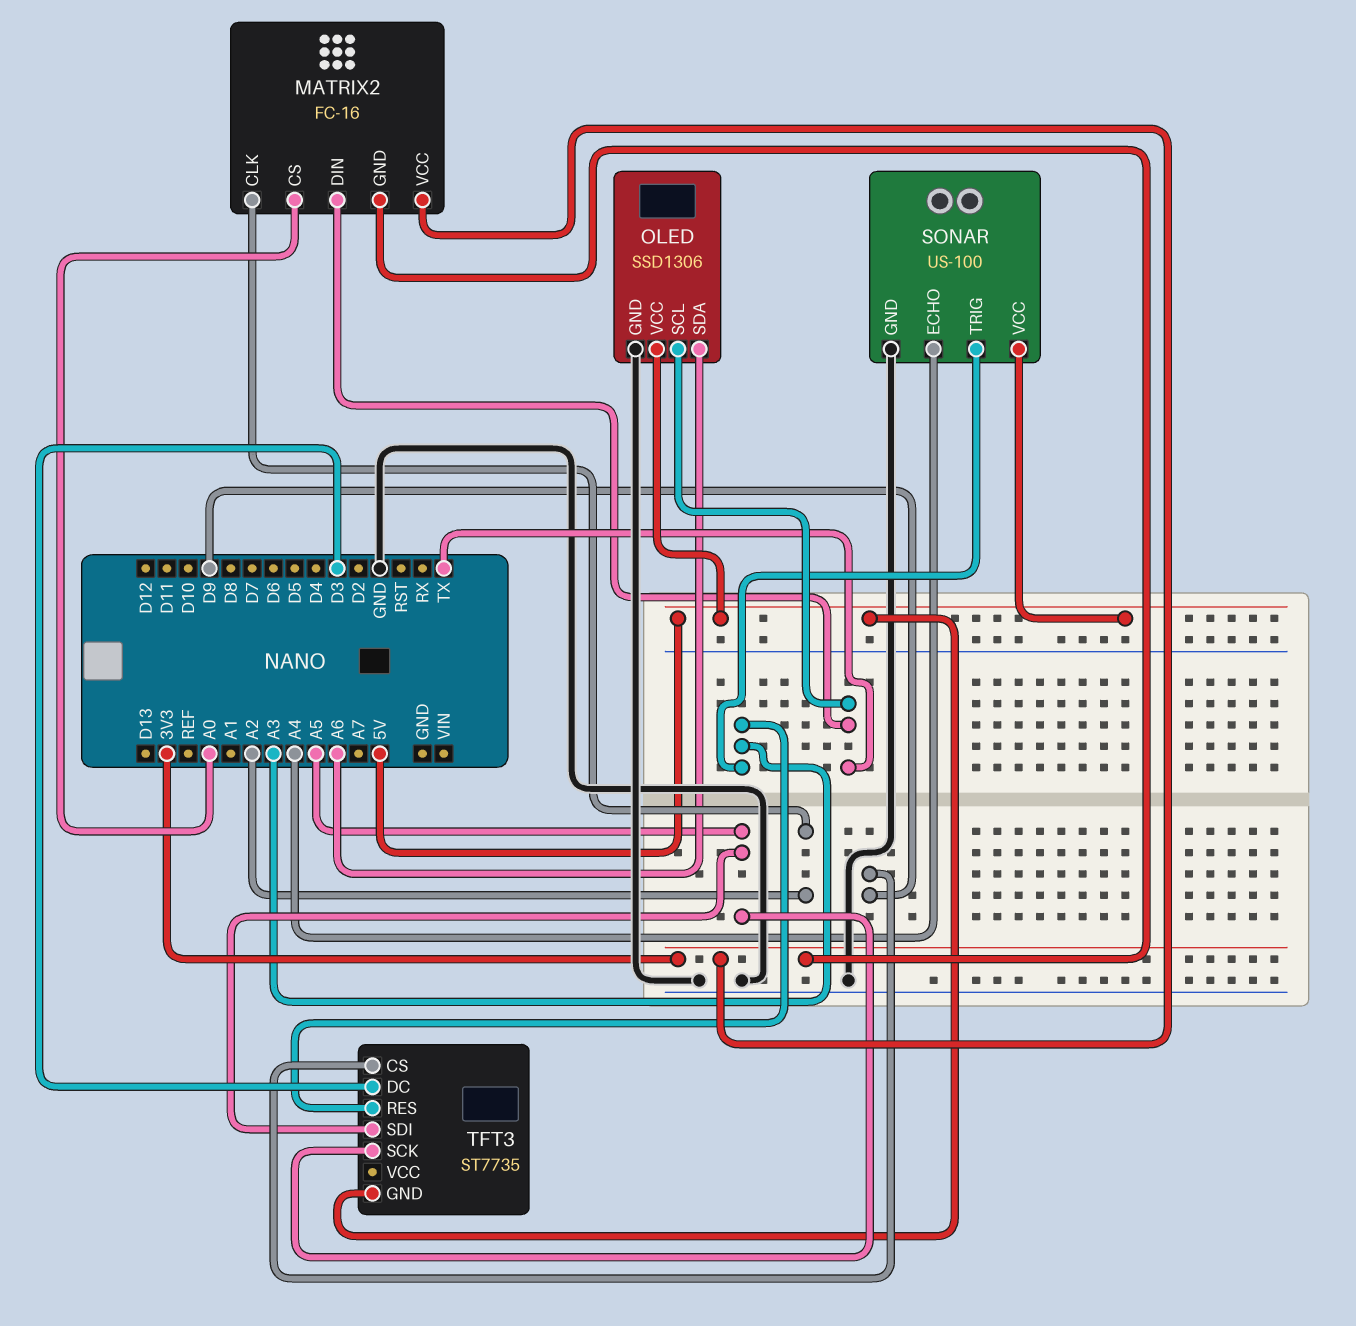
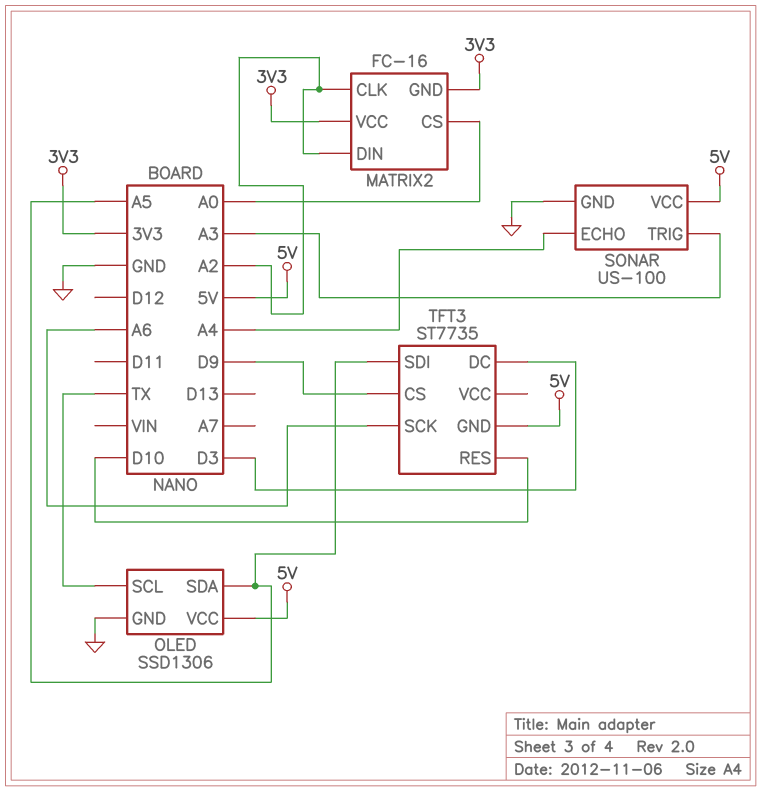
MATRIX2 pin DIN: TX -> A2
OLED pin SDA: A6 -> A5
TFT3 pin RES: A3 -> D10
TFT3 pin SCK: A5 -> A6

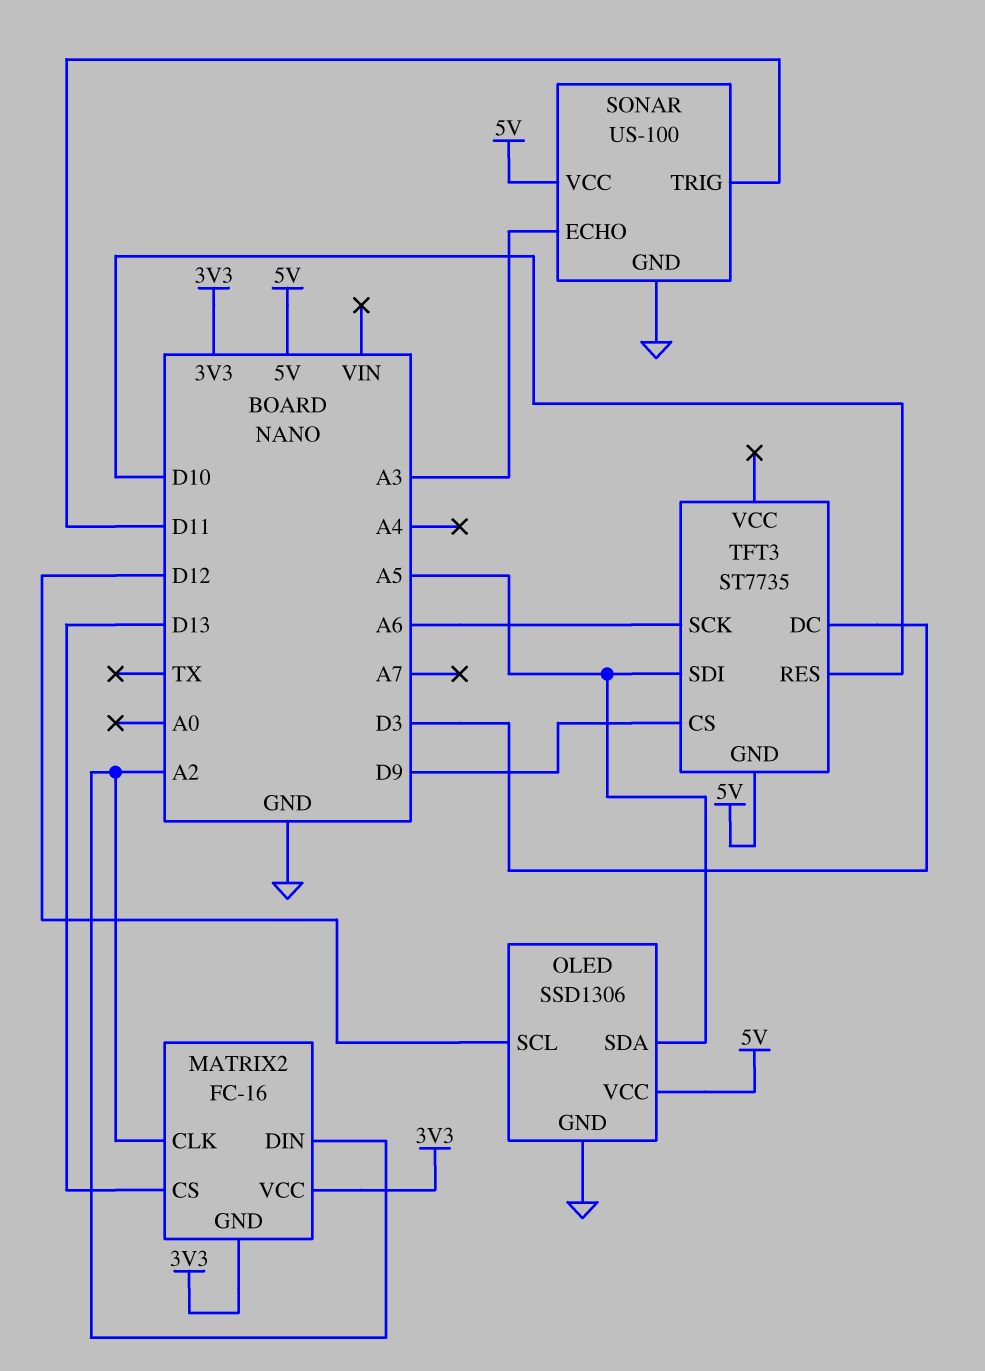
MATRIX2 pin CS: A0 -> D13
OLED pin SCL: TX -> D12
SONAR pin ECHO: A4 -> A3
SONAR pin TRIG: A3 -> D11

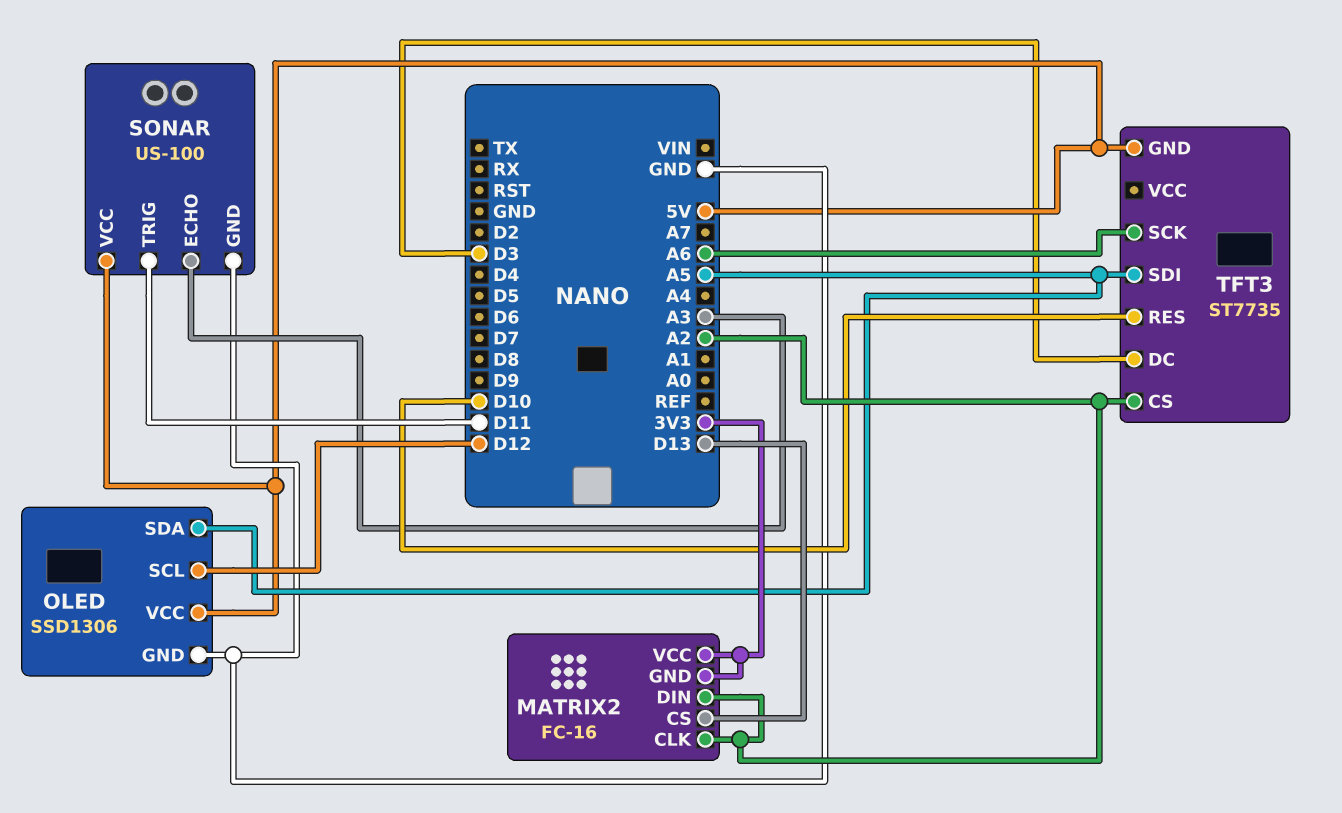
TFT3 pin CS: D9 -> A2

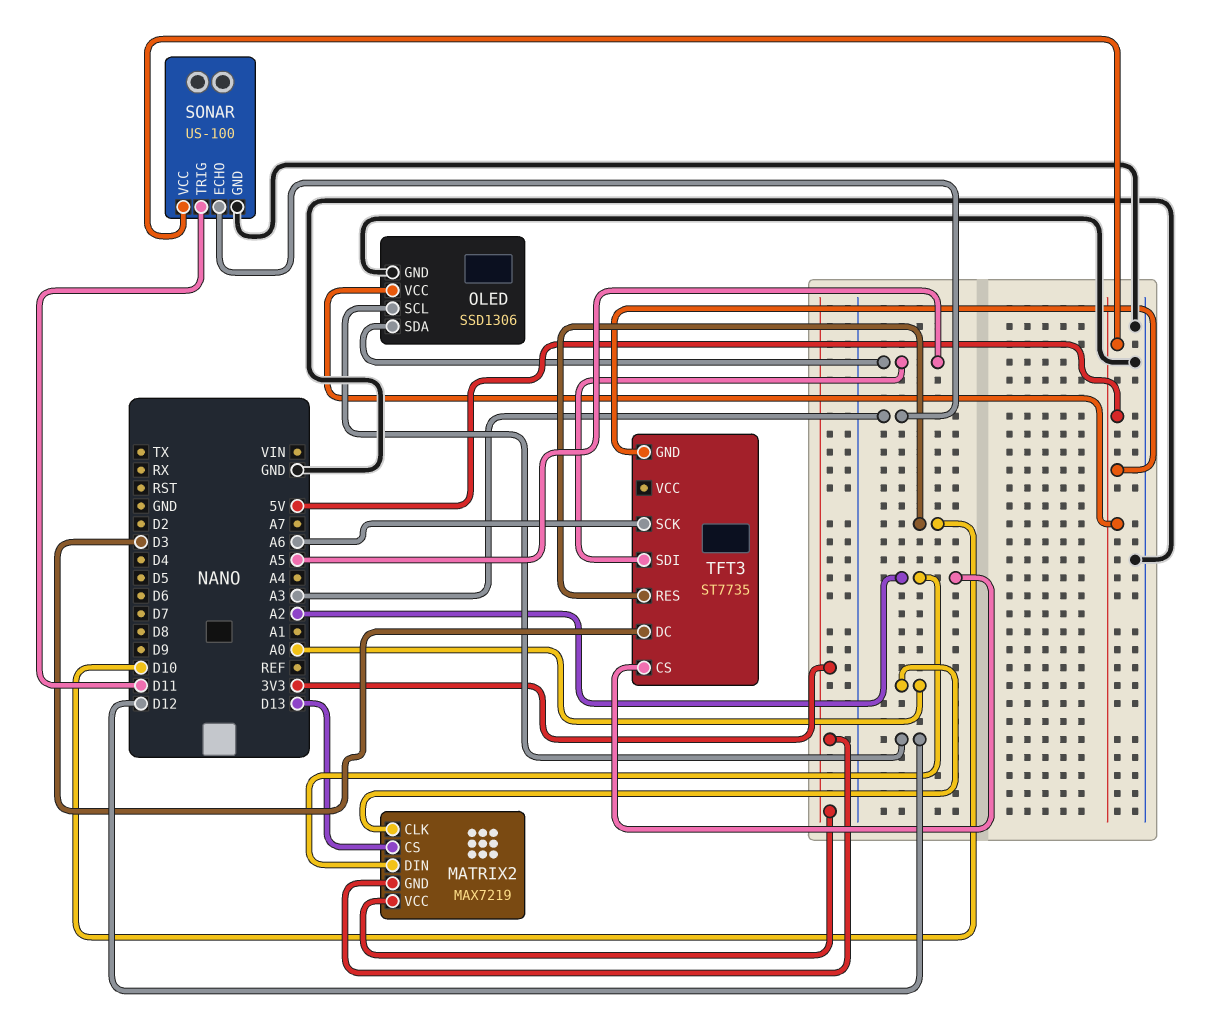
MATRIX2: FC-16 -> MAX7219
MATRIX2 pin CLK: A2 -> A0

